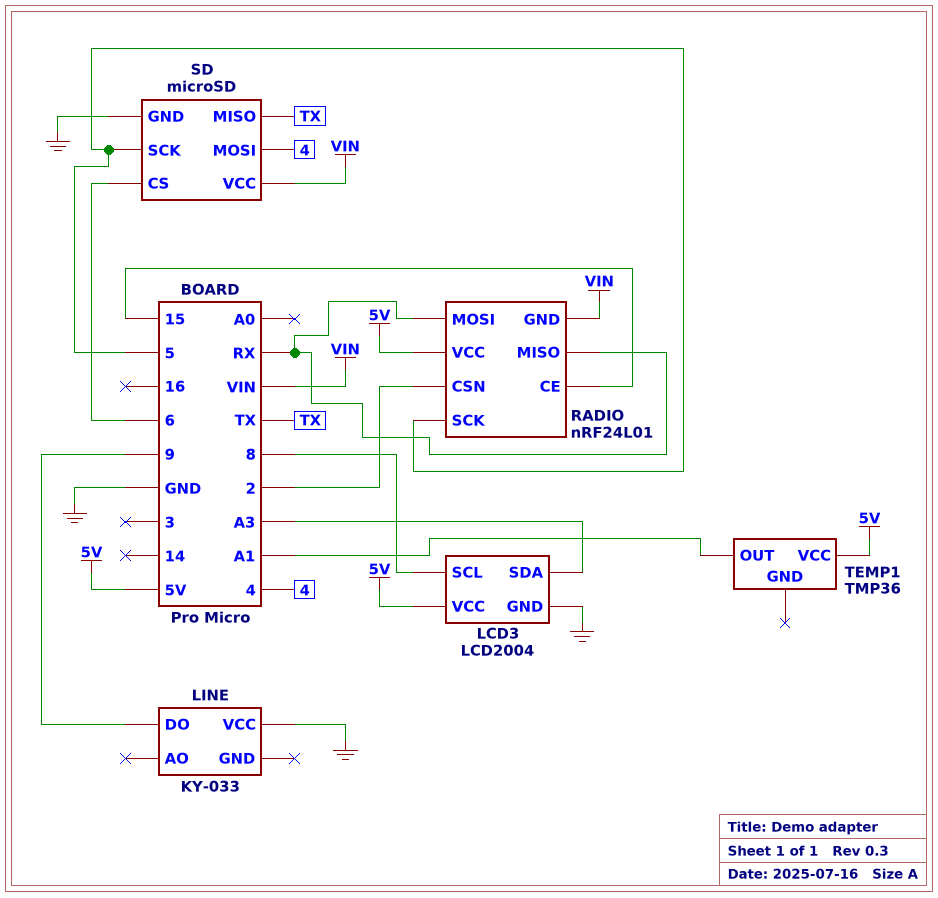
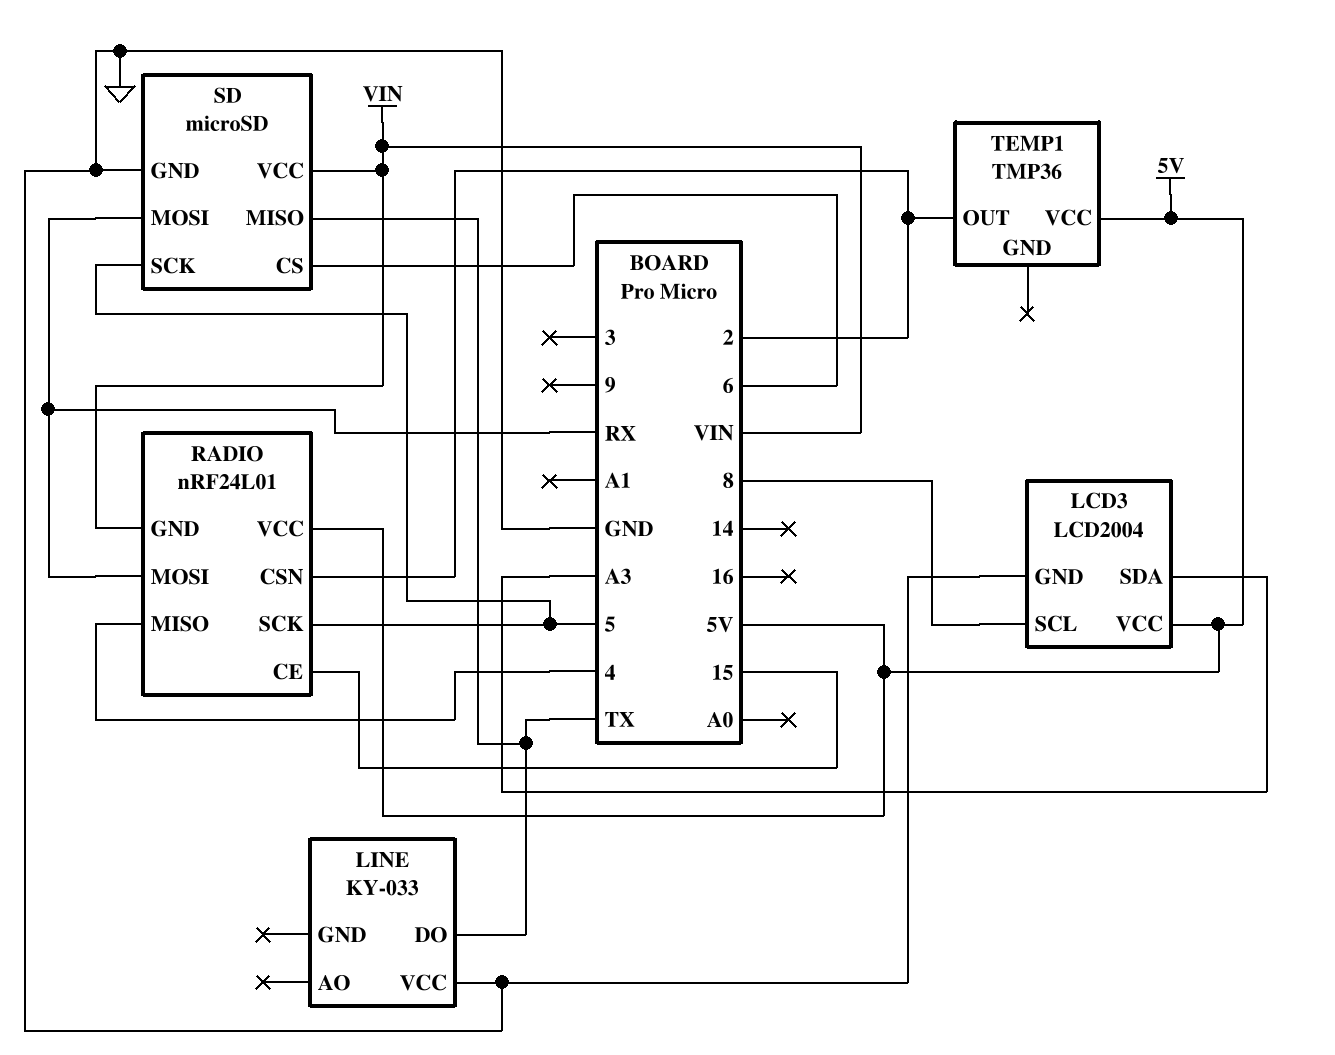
LINE pin DO: 9 -> TX
RADIO pin MISO: RX -> 4
SD pin MOSI: 4 -> RX
TEMP1 pin OUT: A1 -> 2

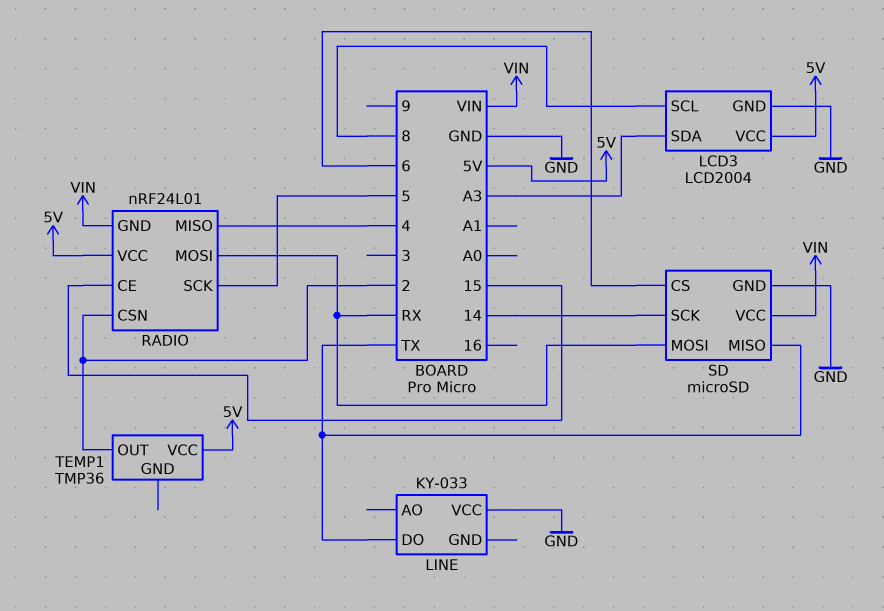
SD pin SCK: 5 -> 14

